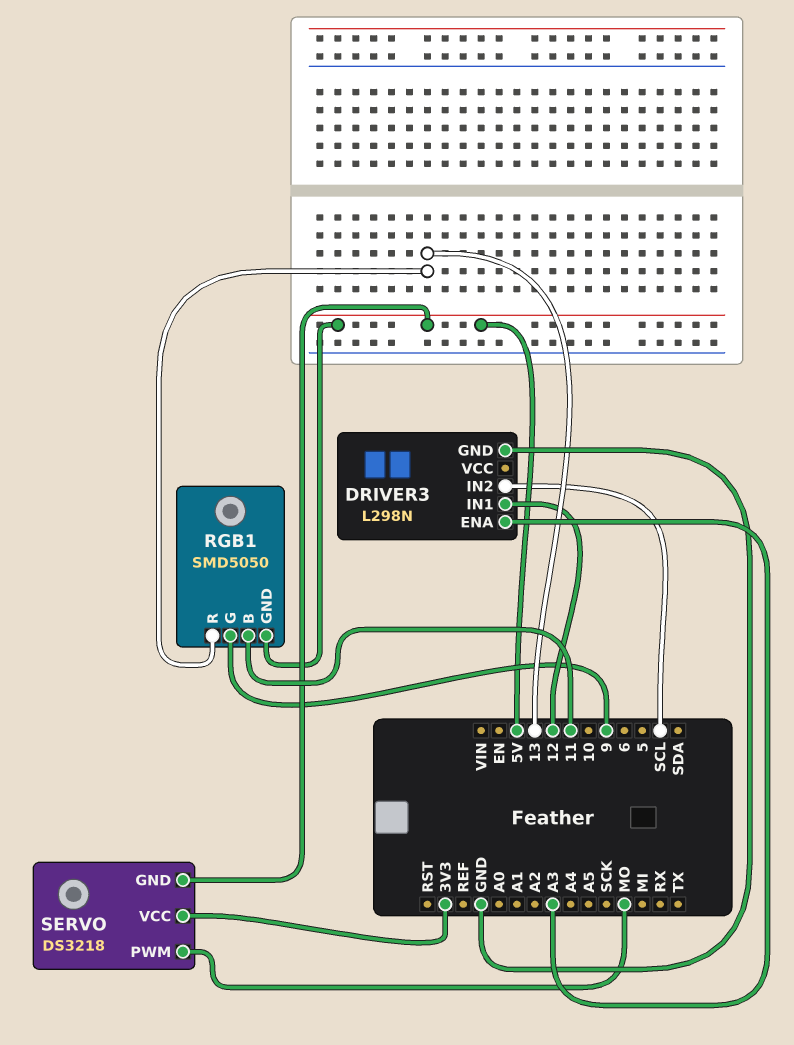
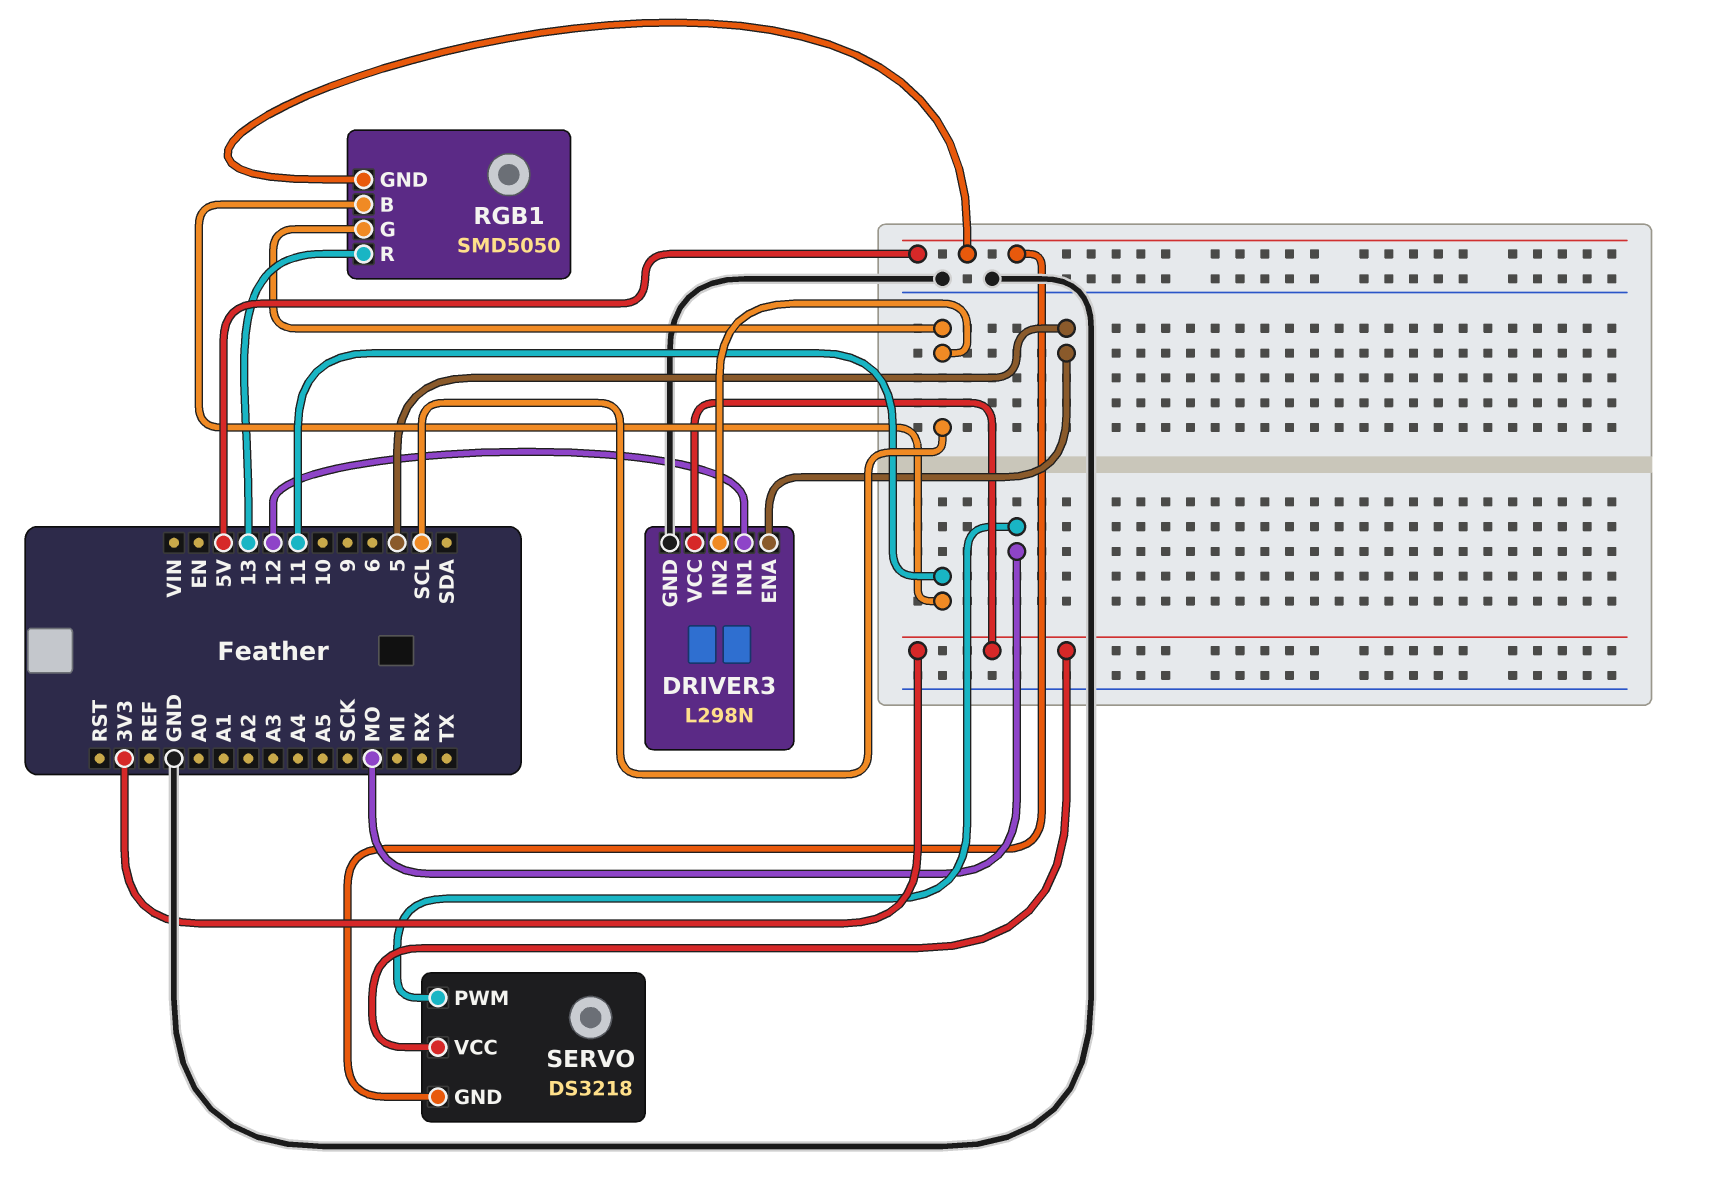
DRIVER3 pin ENA: A3 -> 5
DRIVER3 pin VCC: none -> 3V3
RGB1 pin G: 9 -> SCL

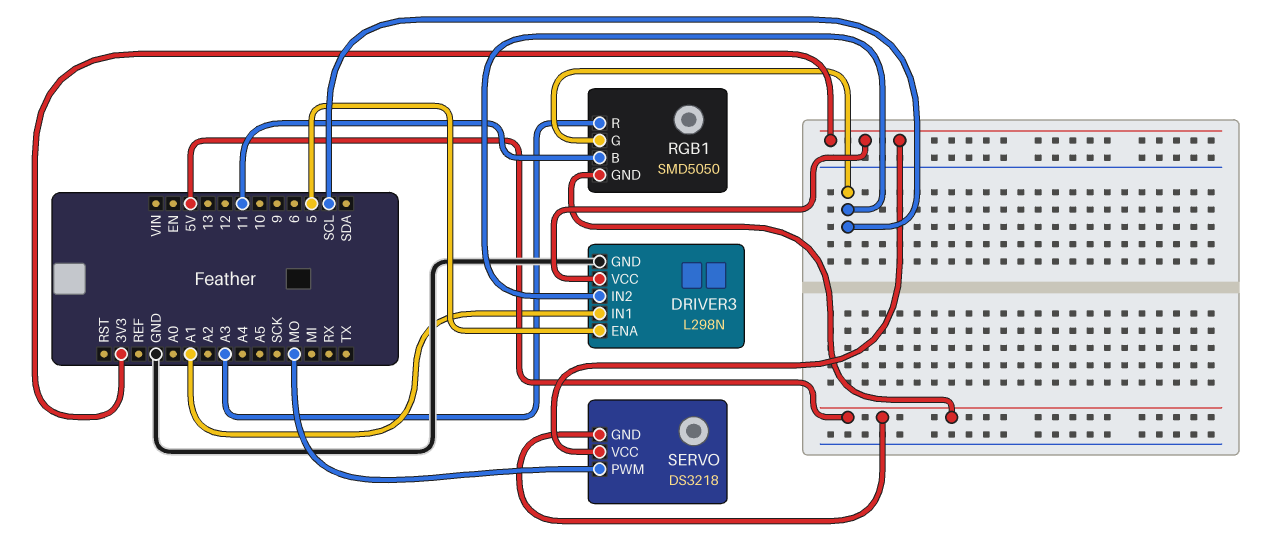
DRIVER3 pin IN1: 12 -> A1
RGB1 pin R: 13 -> A3

